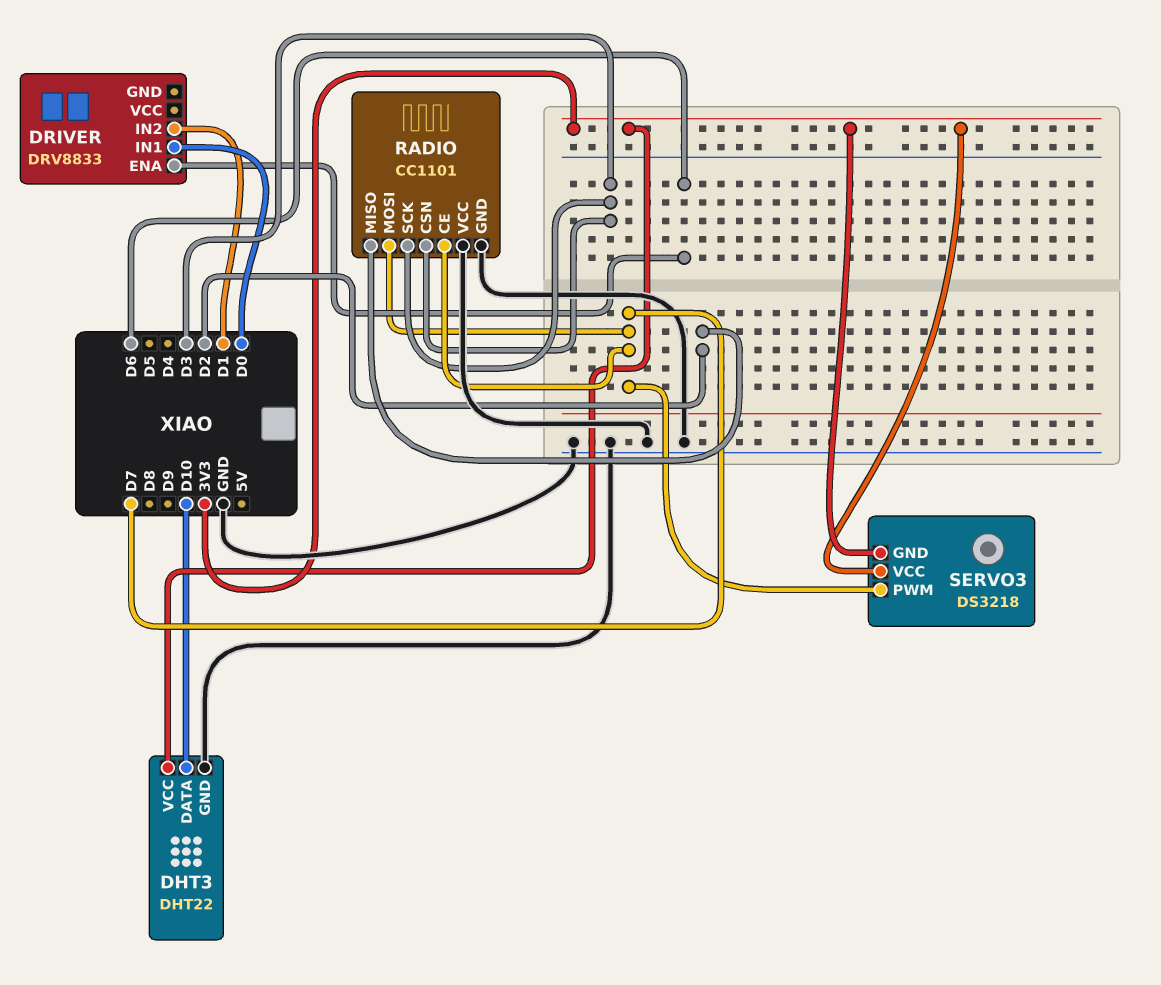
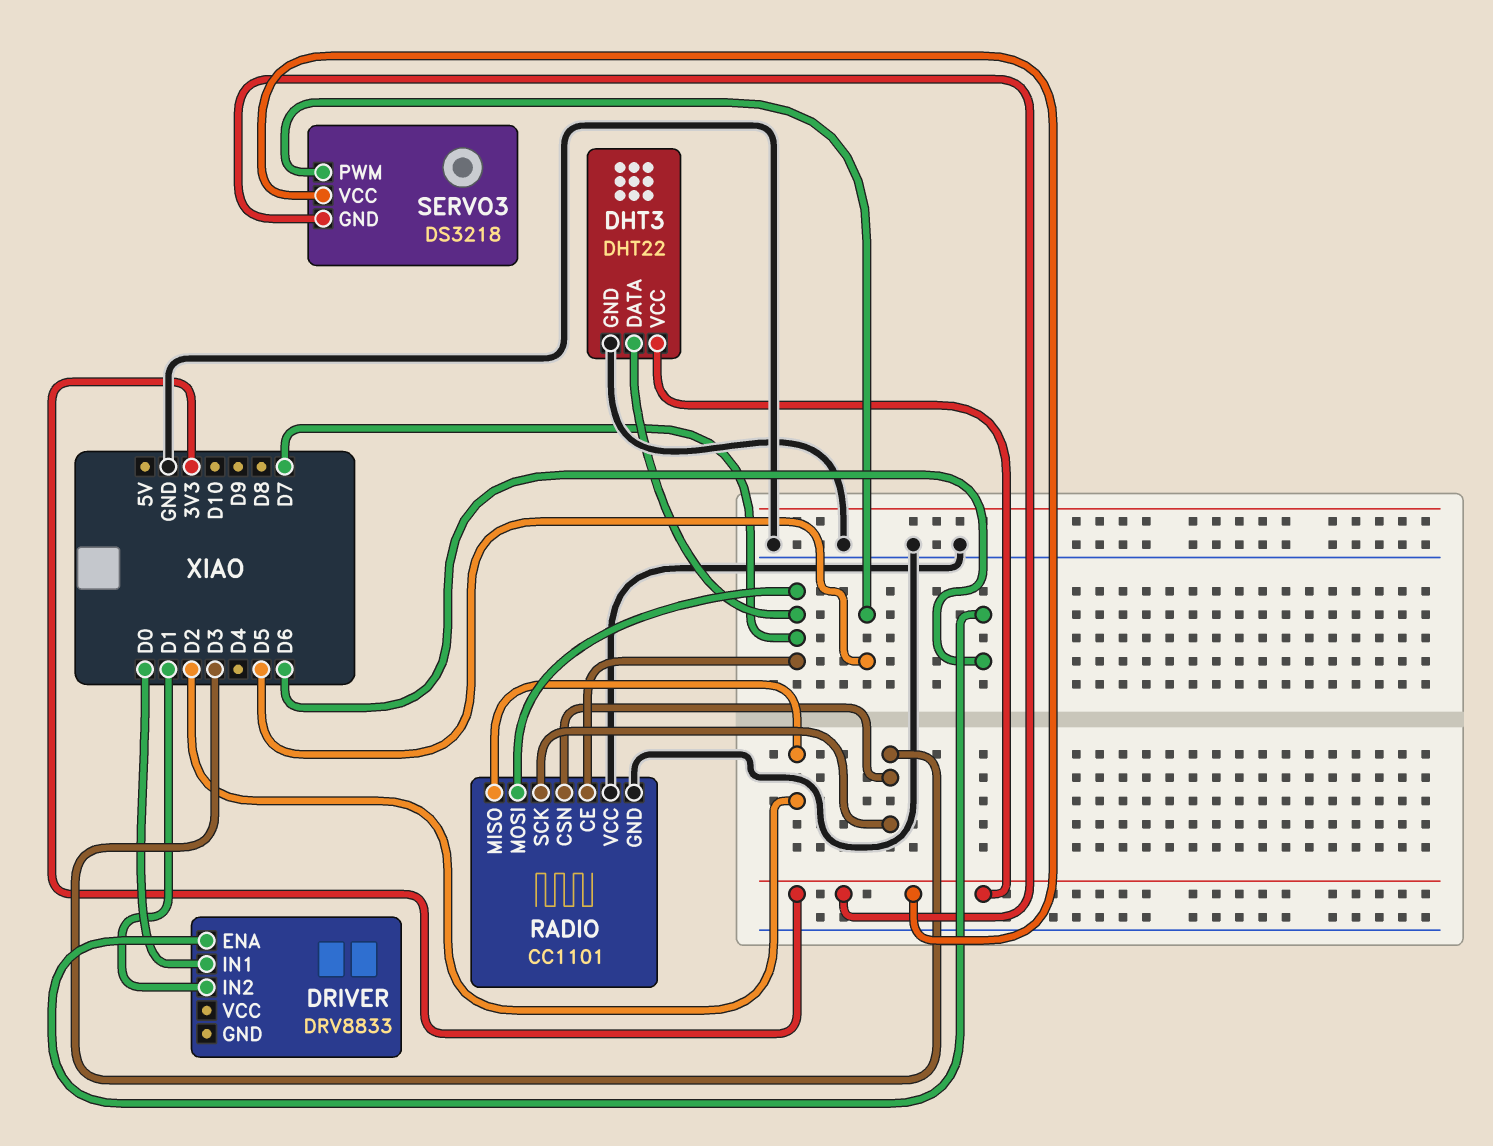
DHT3 pin DATA: D10 -> D7
SERVO3 pin PWM: D7 -> D5

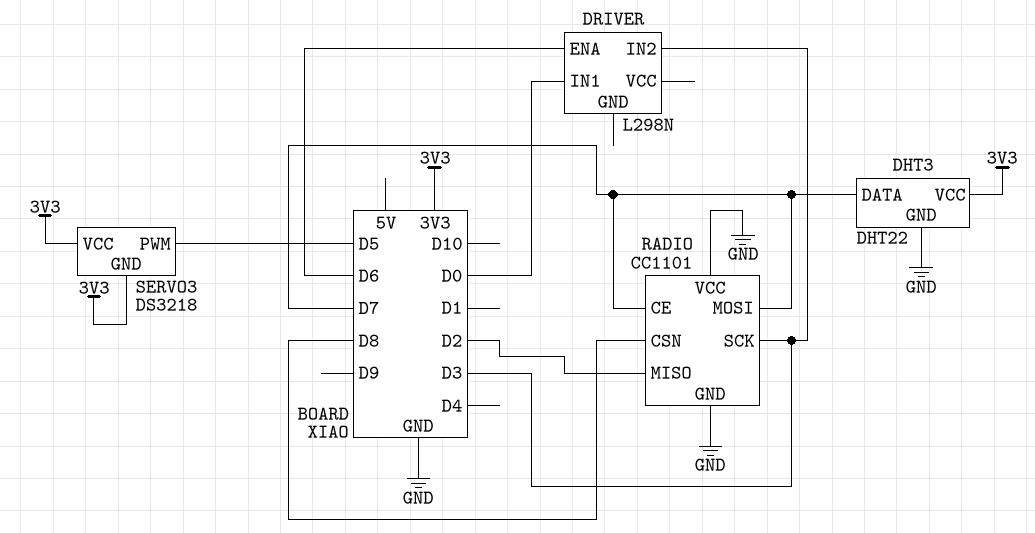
DRIVER: DRV8833 -> L298N
DRIVER pin IN2: D1 -> D3
RADIO pin CSN: D3 -> D8

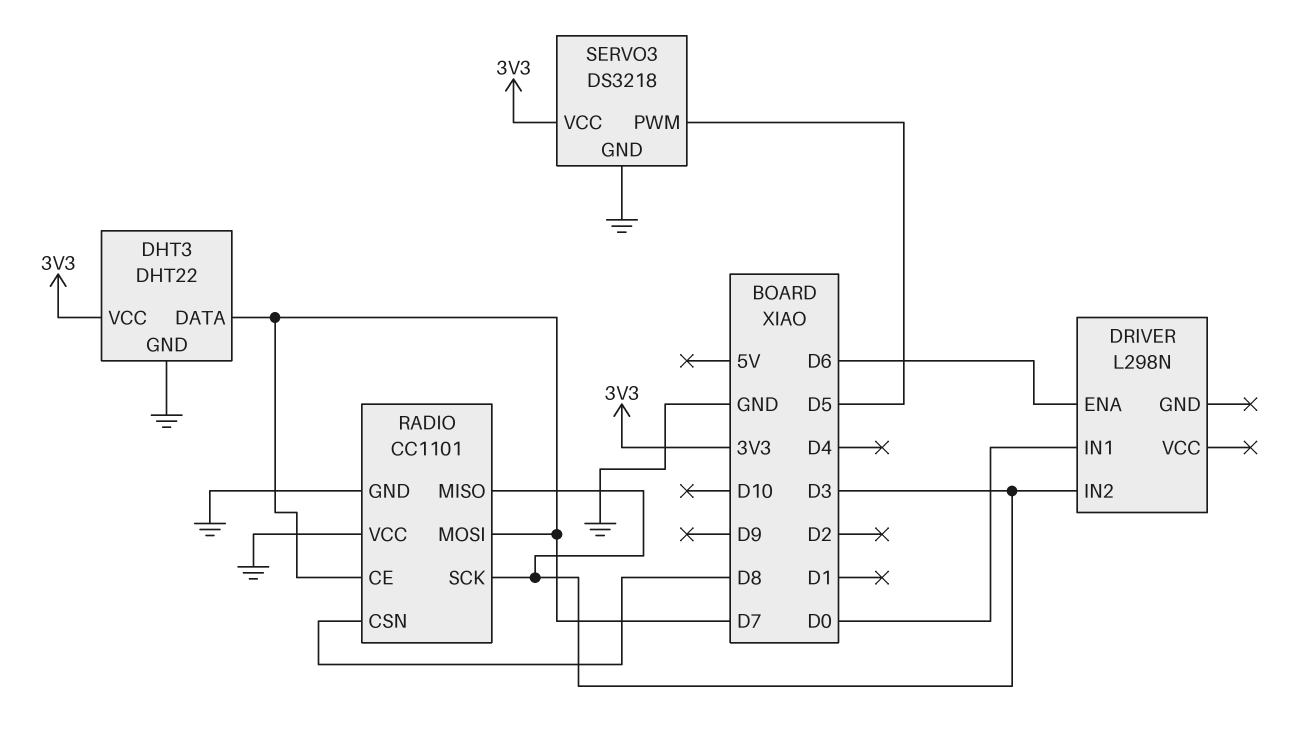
RADIO pin MISO: D2 -> D3
SERVO3 pin GND: 3V3 -> GND

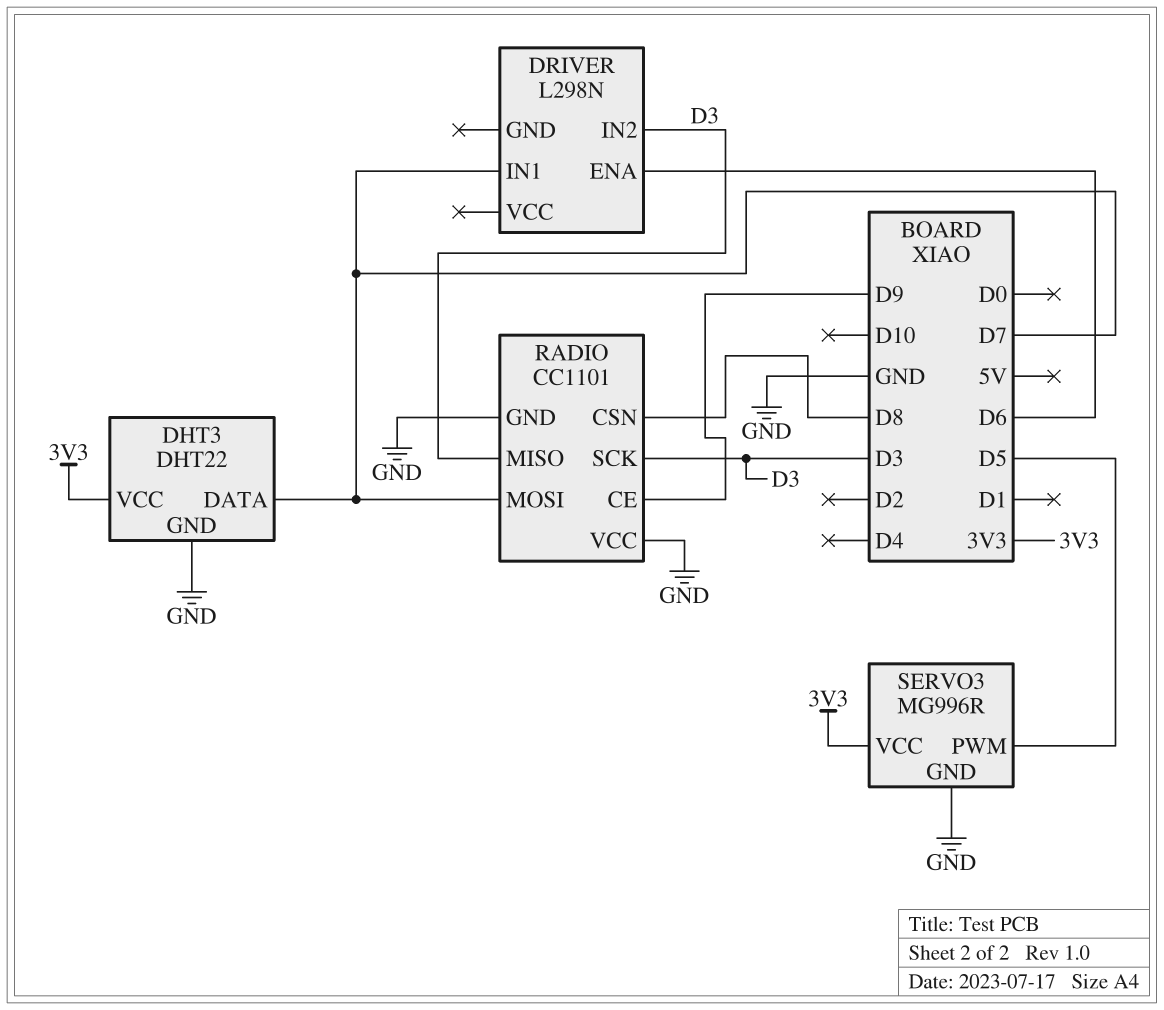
DRIVER pin IN1: D0 -> D7
RADIO pin CE: D7 -> D9
SERVO3: DS3218 -> MG996R

